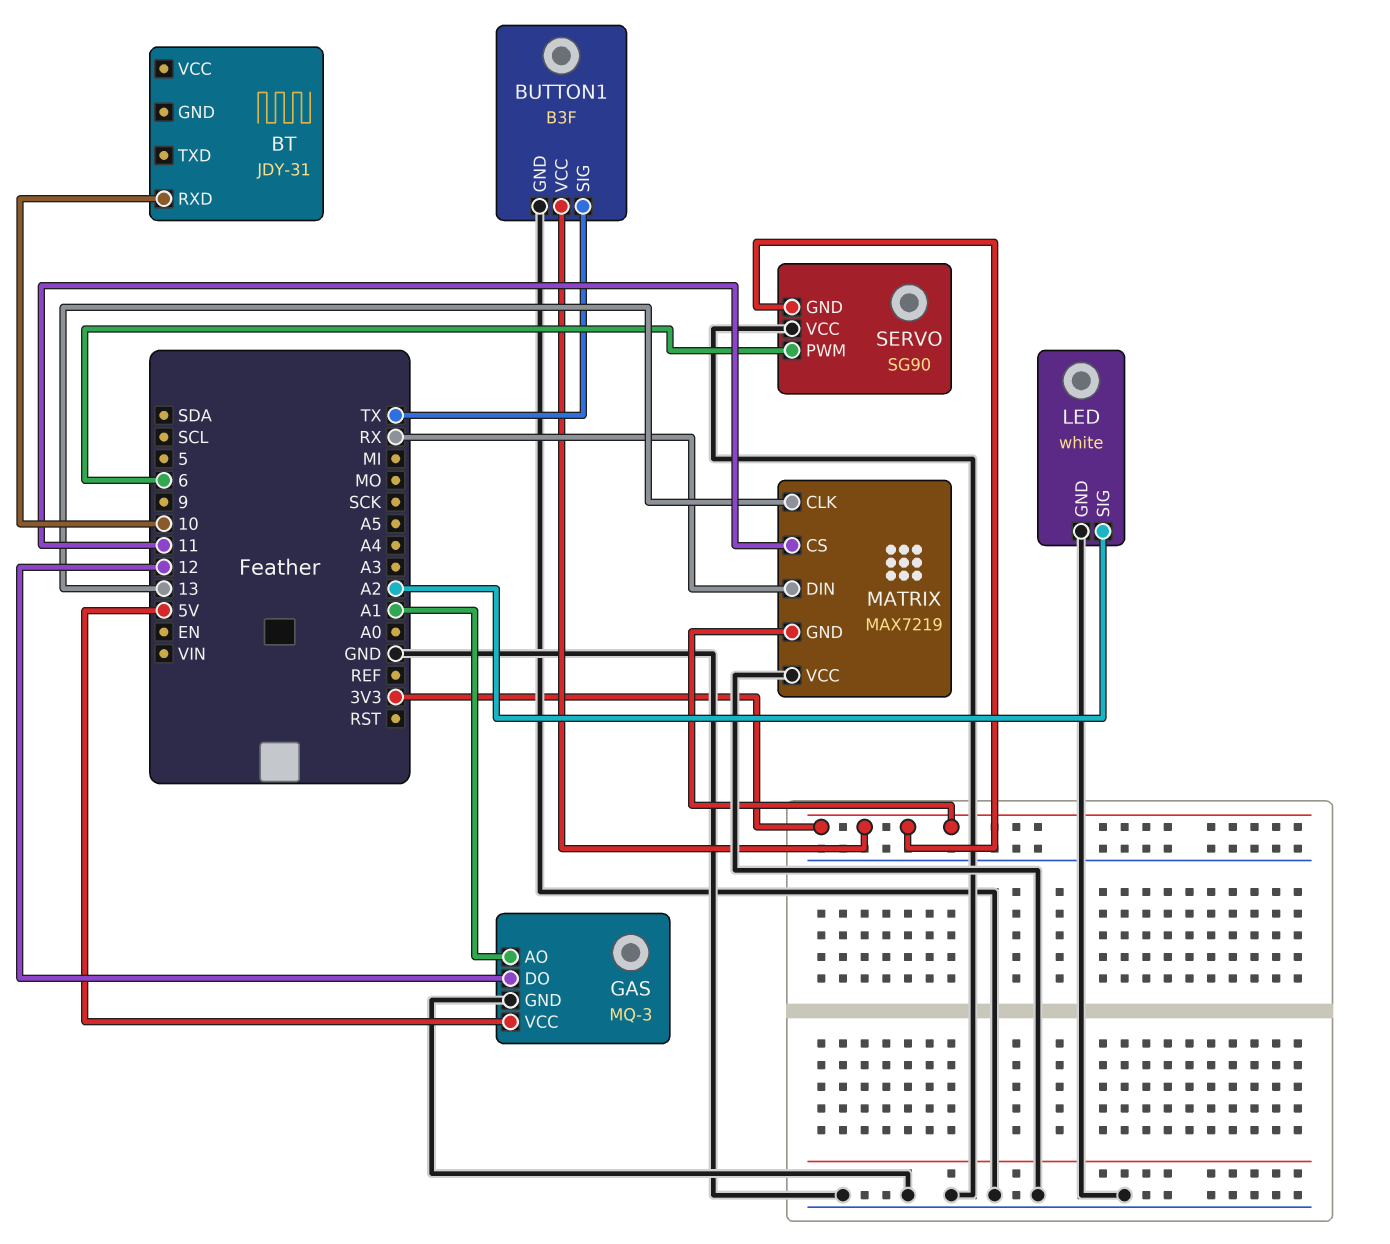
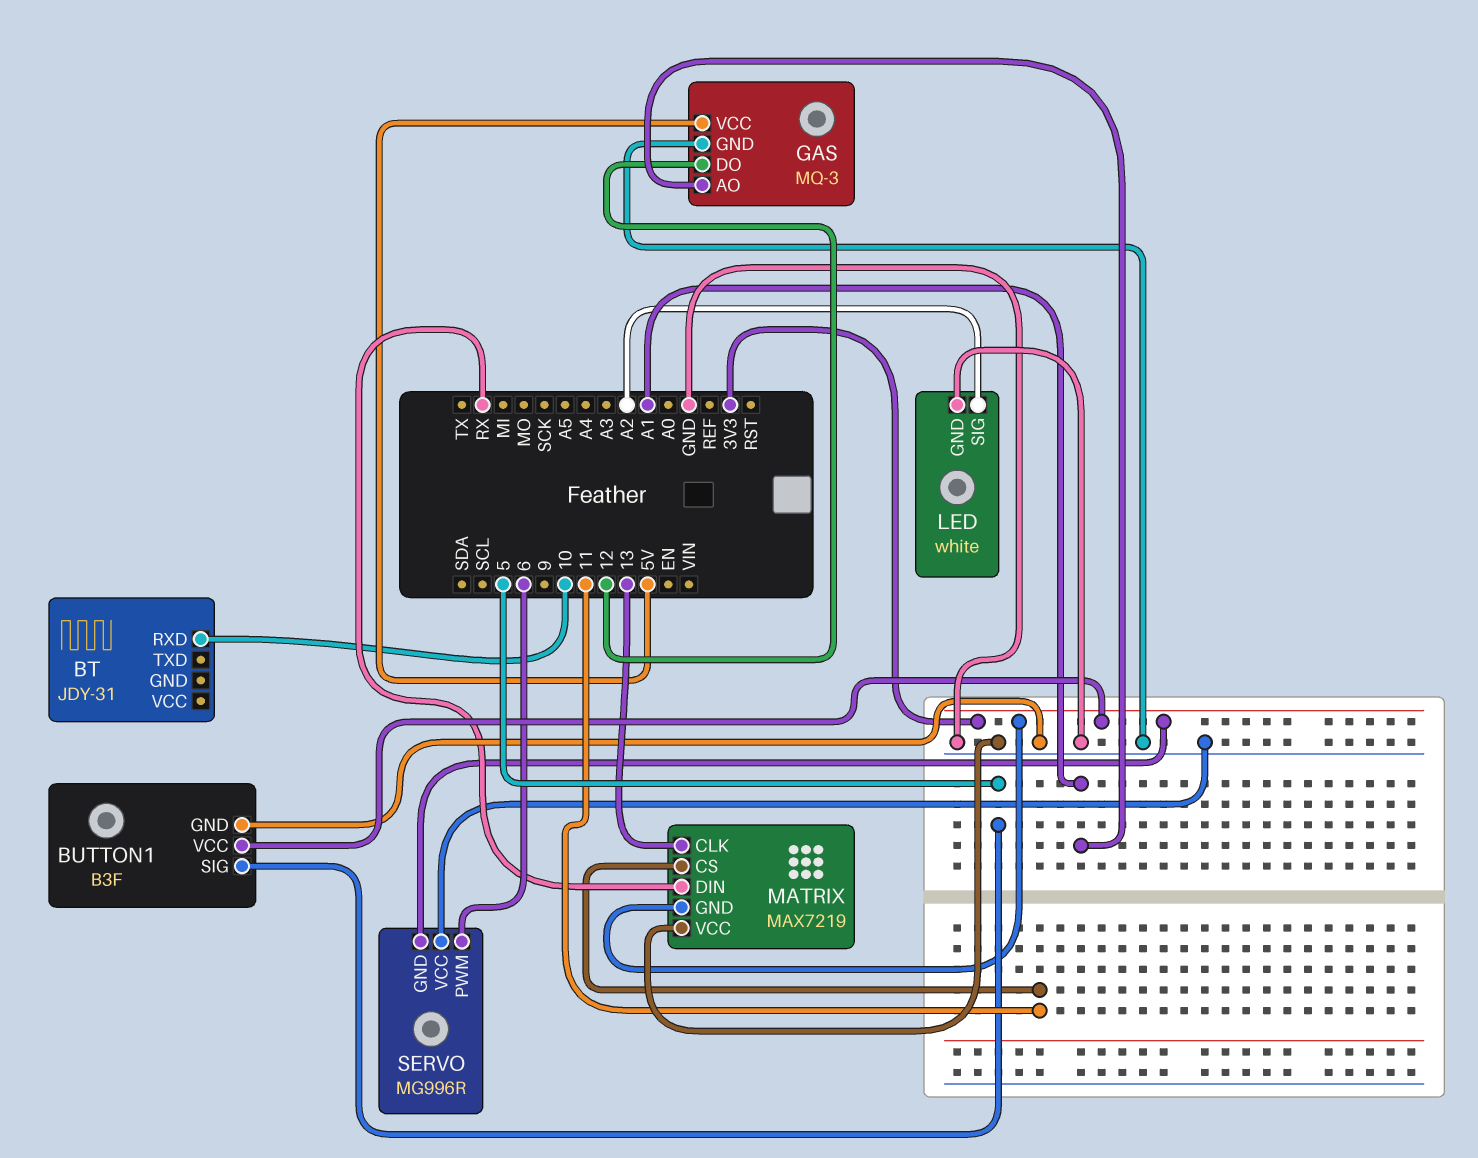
BUTTON1 pin SIG: TX -> 5
SERVO: SG90 -> MG996R

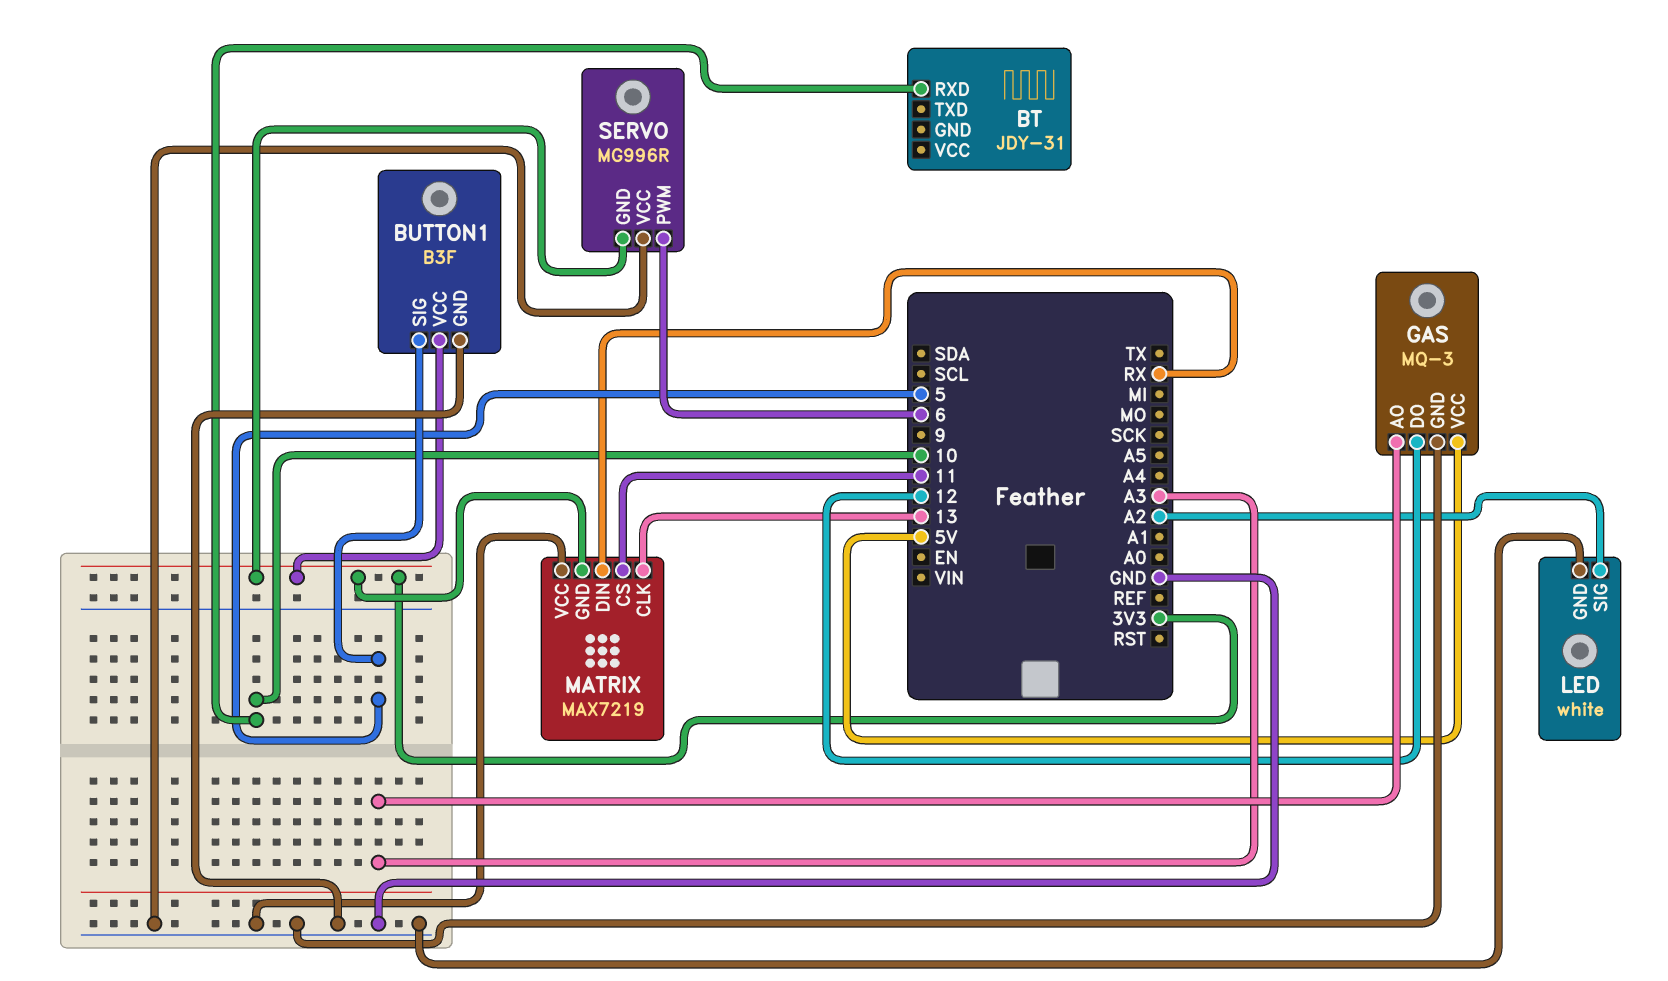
GAS pin AO: A1 -> A3

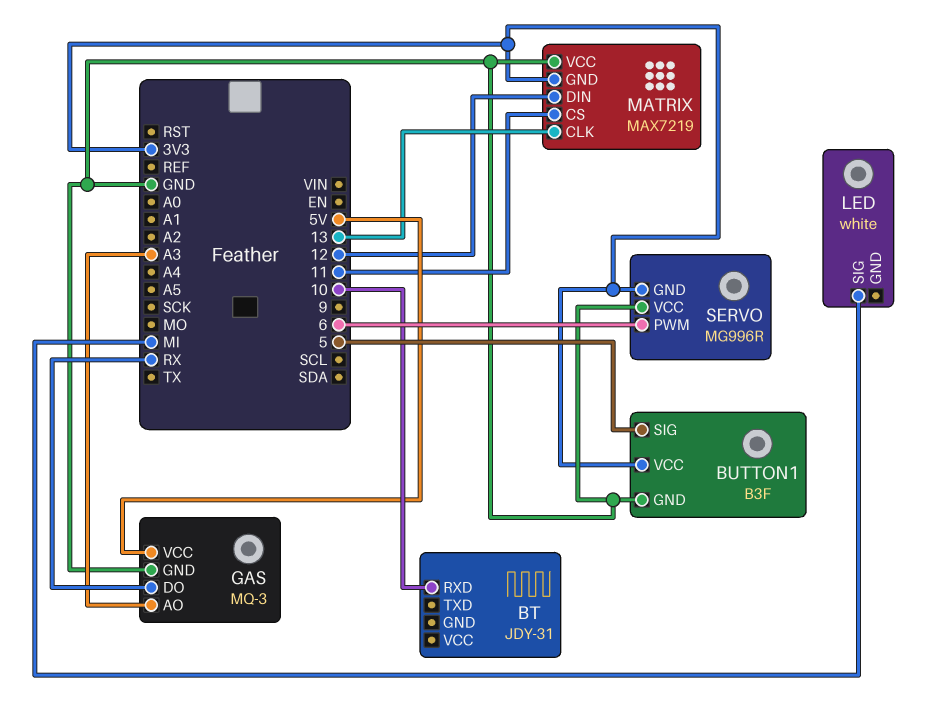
GAS pin DO: 12 -> RX
LED pin GND: GND -> none
LED pin SIG: A2 -> MI
MATRIX pin DIN: RX -> 12

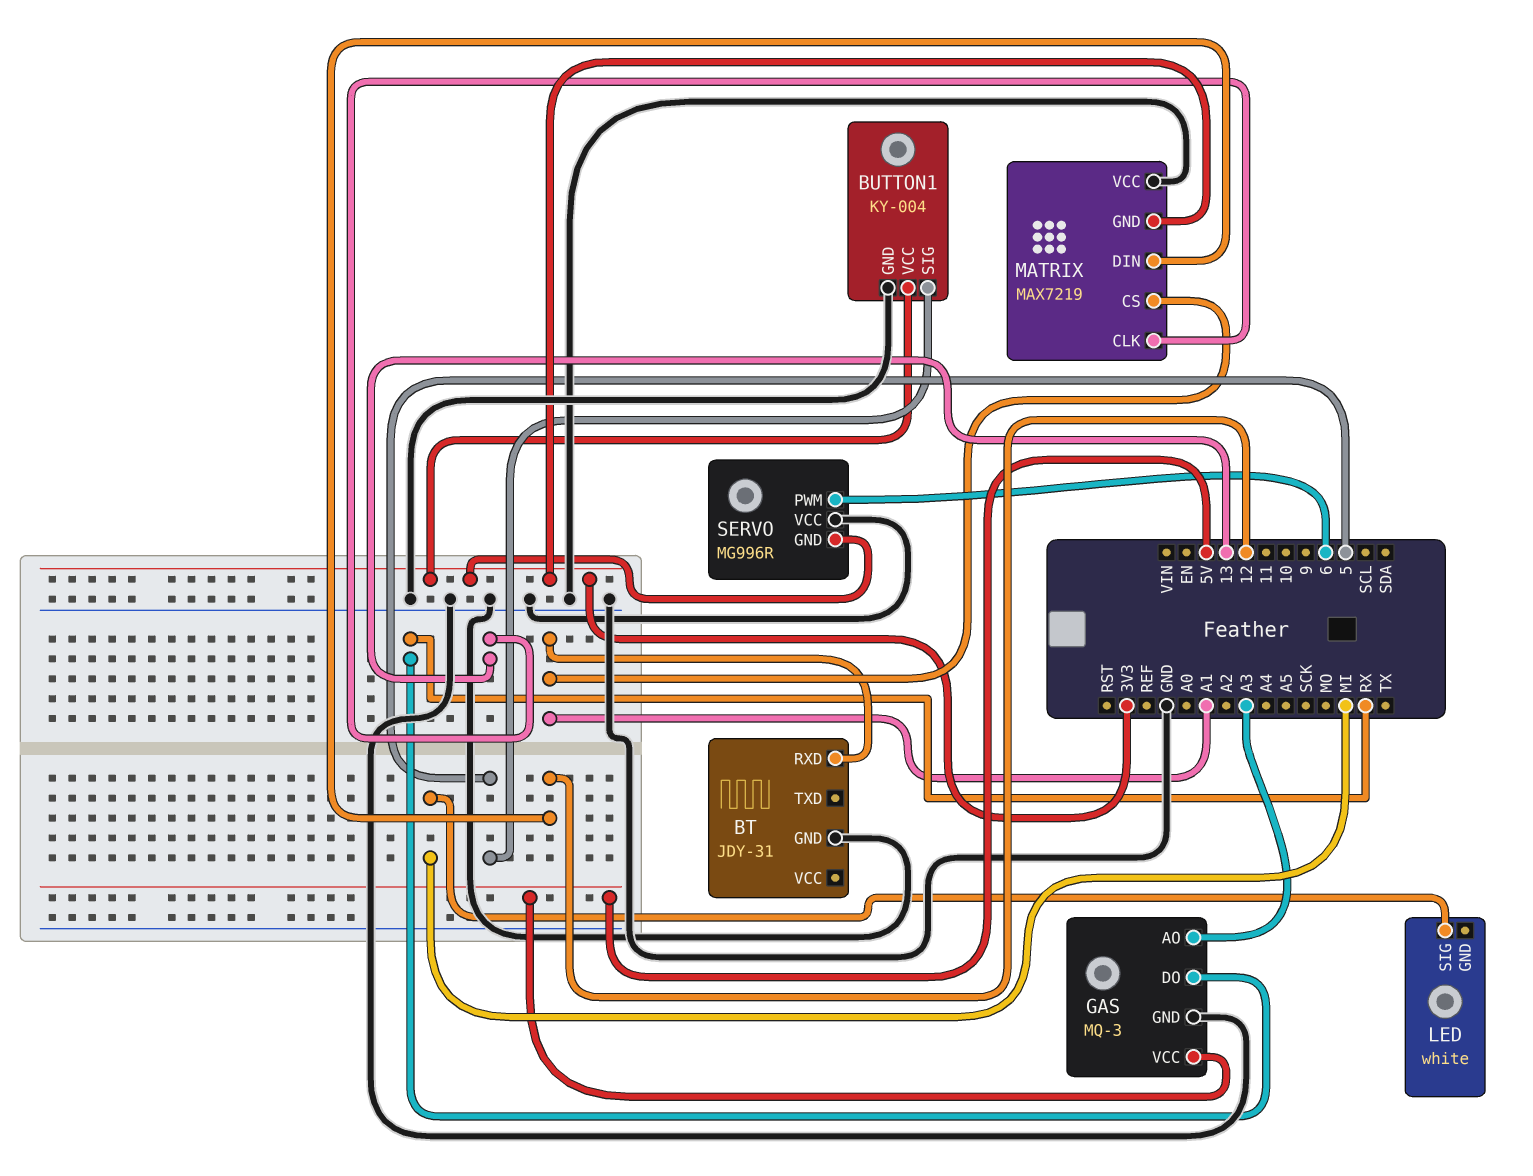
BT pin GND: none -> GND
BT pin RXD: 10 -> A1
BUTTON1: B3F -> KY-004
MATRIX pin CS: 11 -> A1

